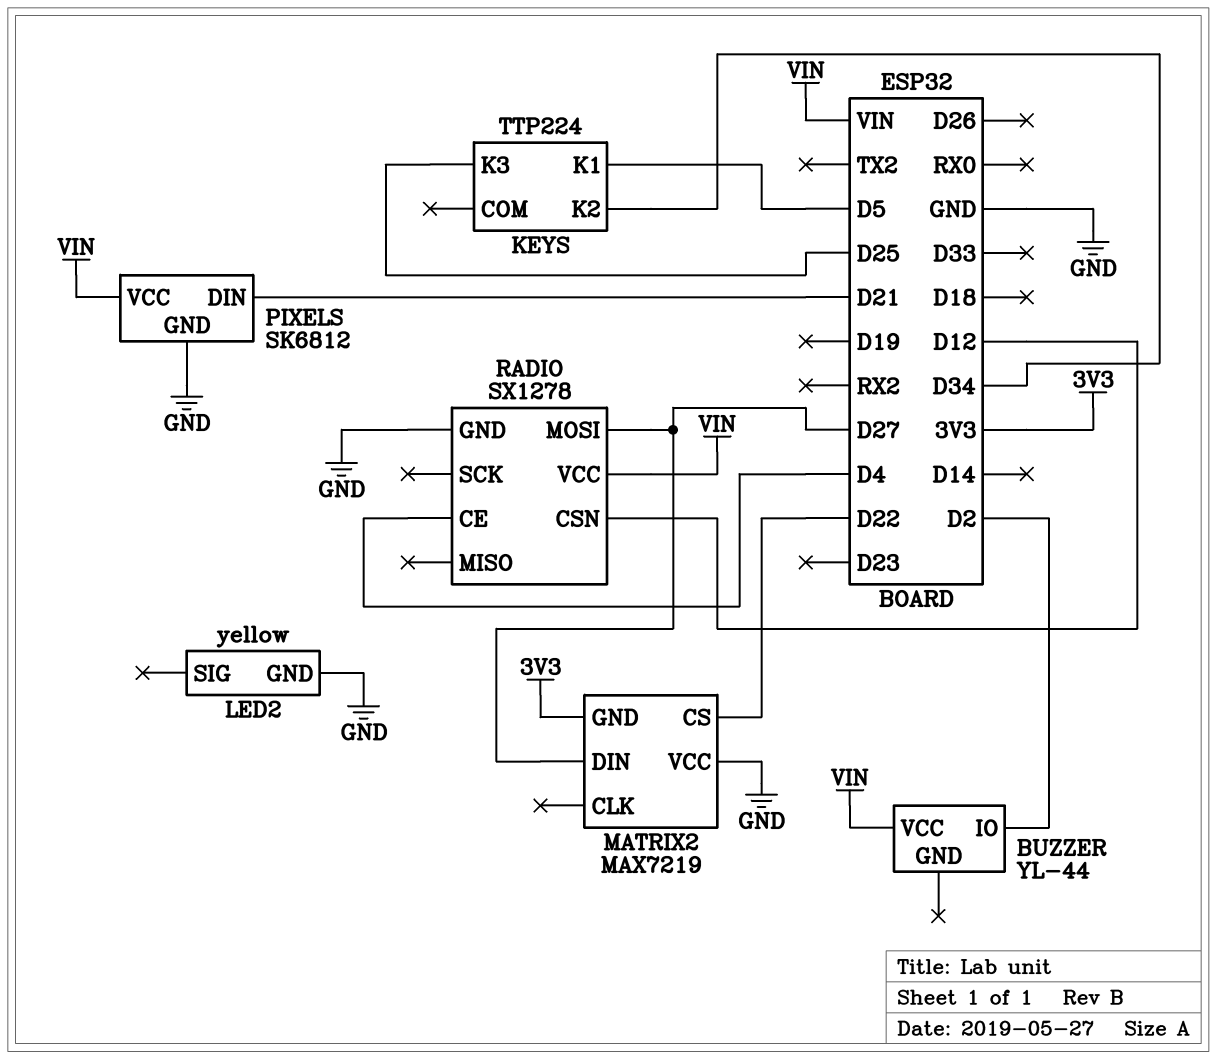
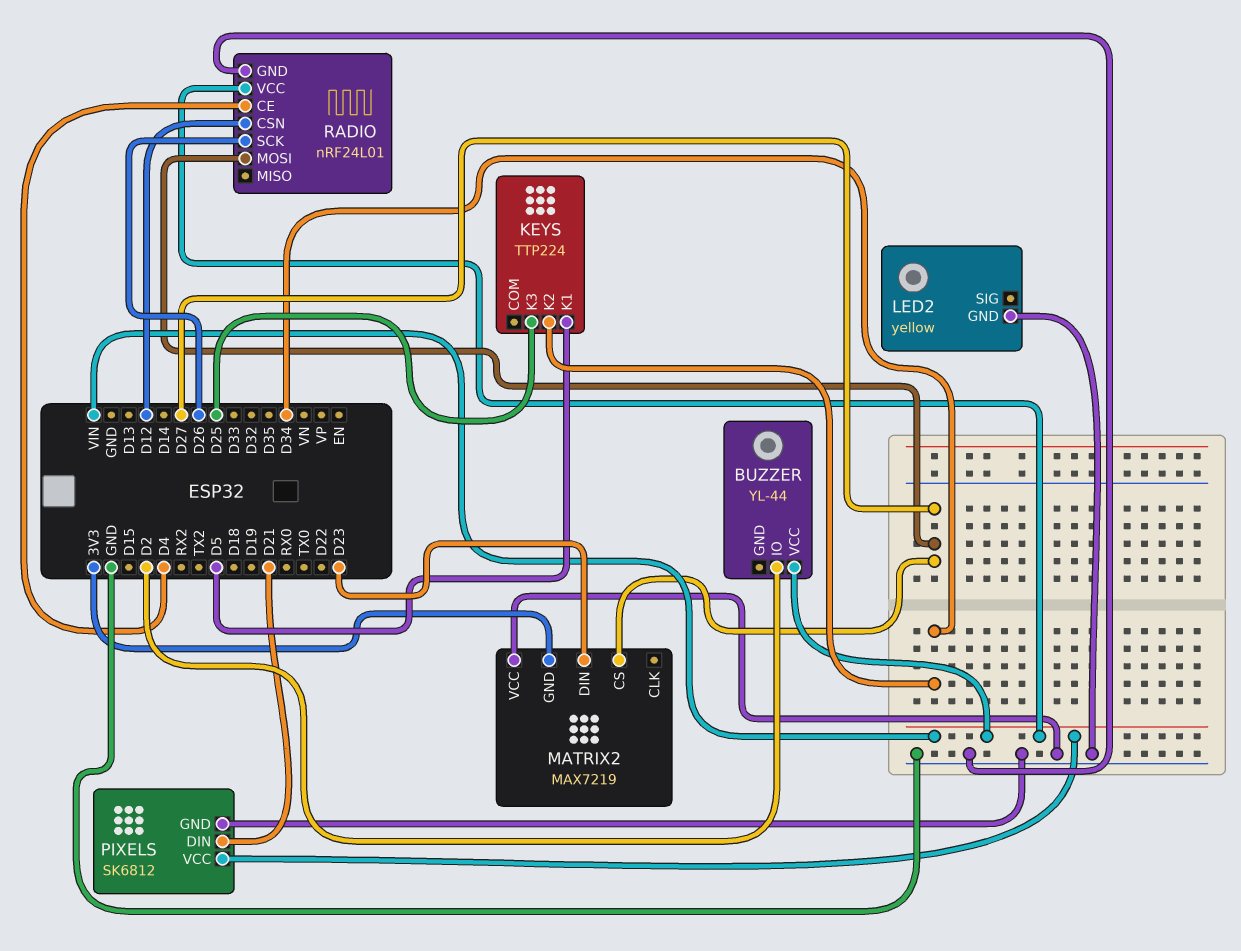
MATRIX2 pin CS: D22 -> D27
MATRIX2 pin DIN: D27 -> D23
RADIO: SX1278 -> nRF24L01
RADIO pin SCK: none -> D26

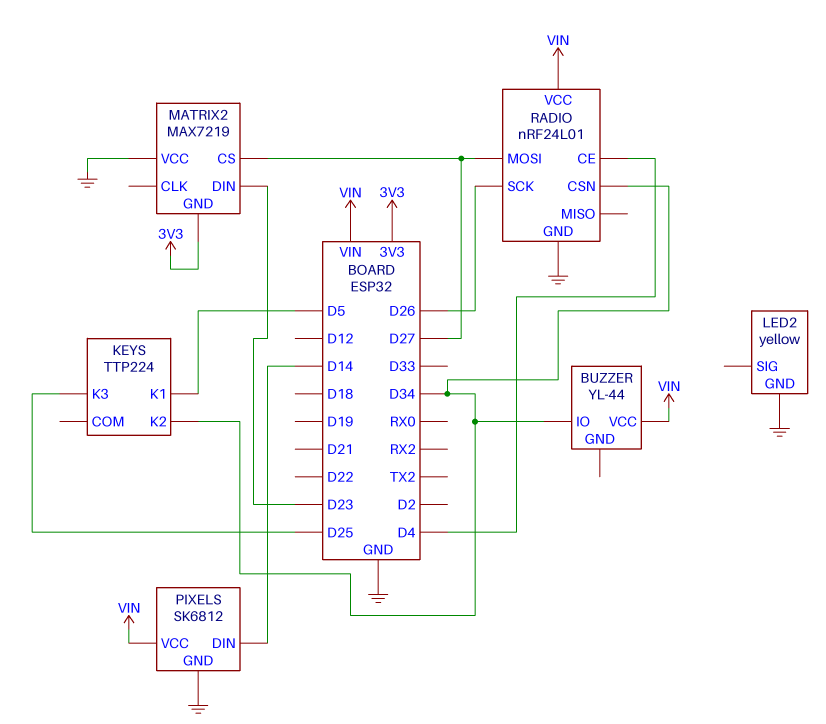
BUZZER pin IO: D2 -> D34
PIXELS pin DIN: D21 -> D14
RADIO pin CSN: D12 -> D34

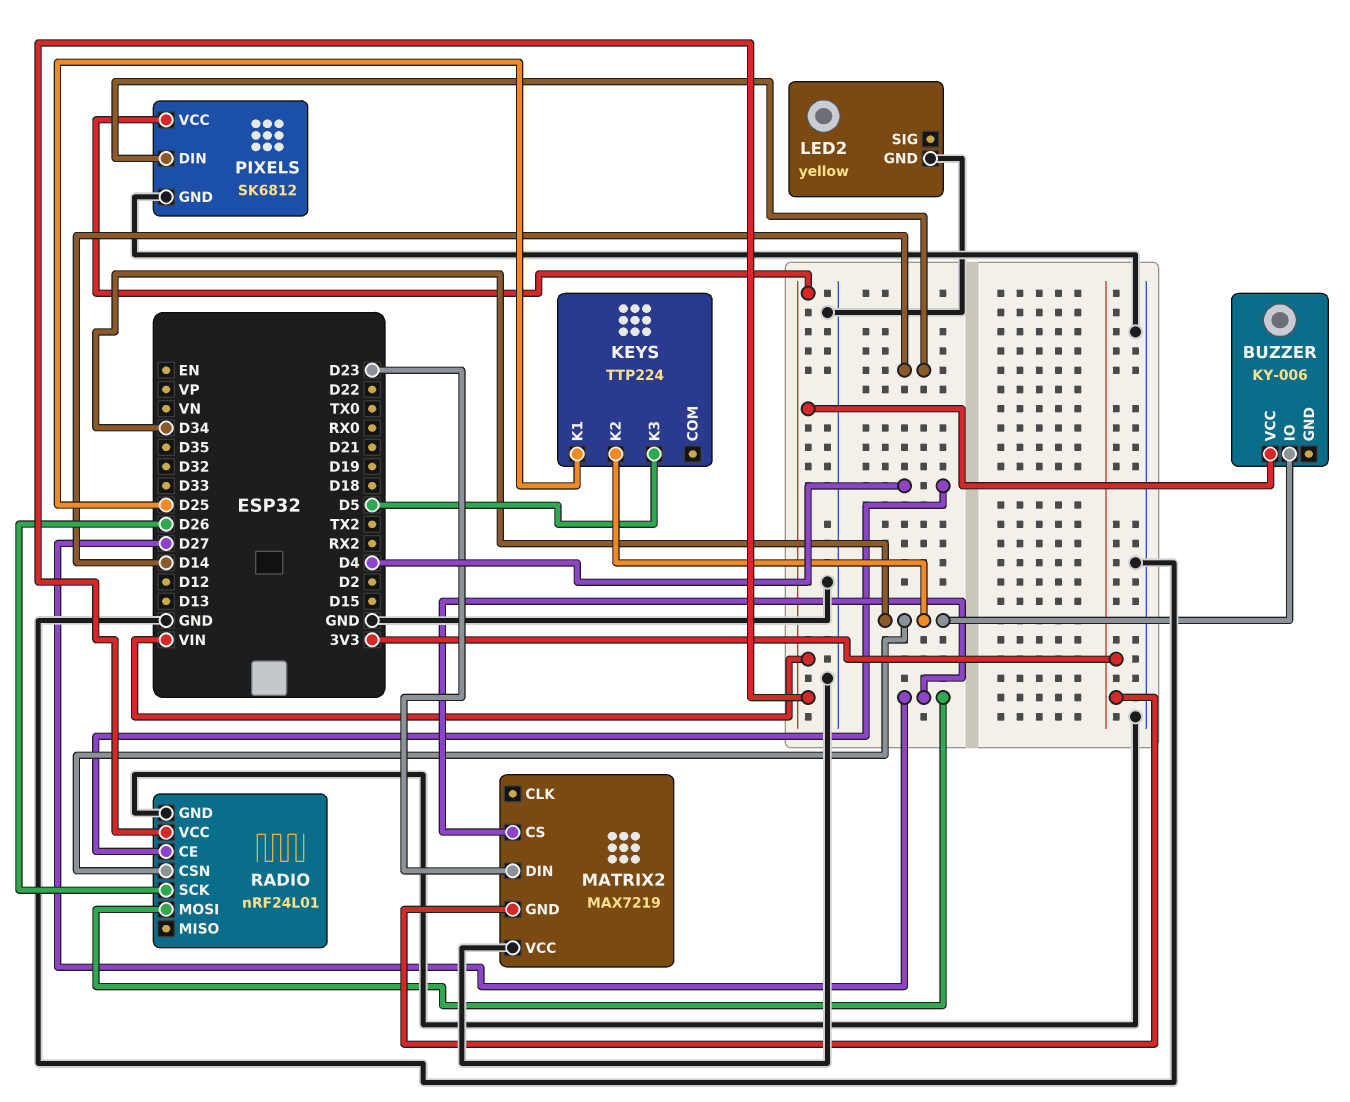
BUZZER: YL-44 -> KY-006
KEYS pin K1: D5 -> D25
KEYS pin K3: D25 -> D5

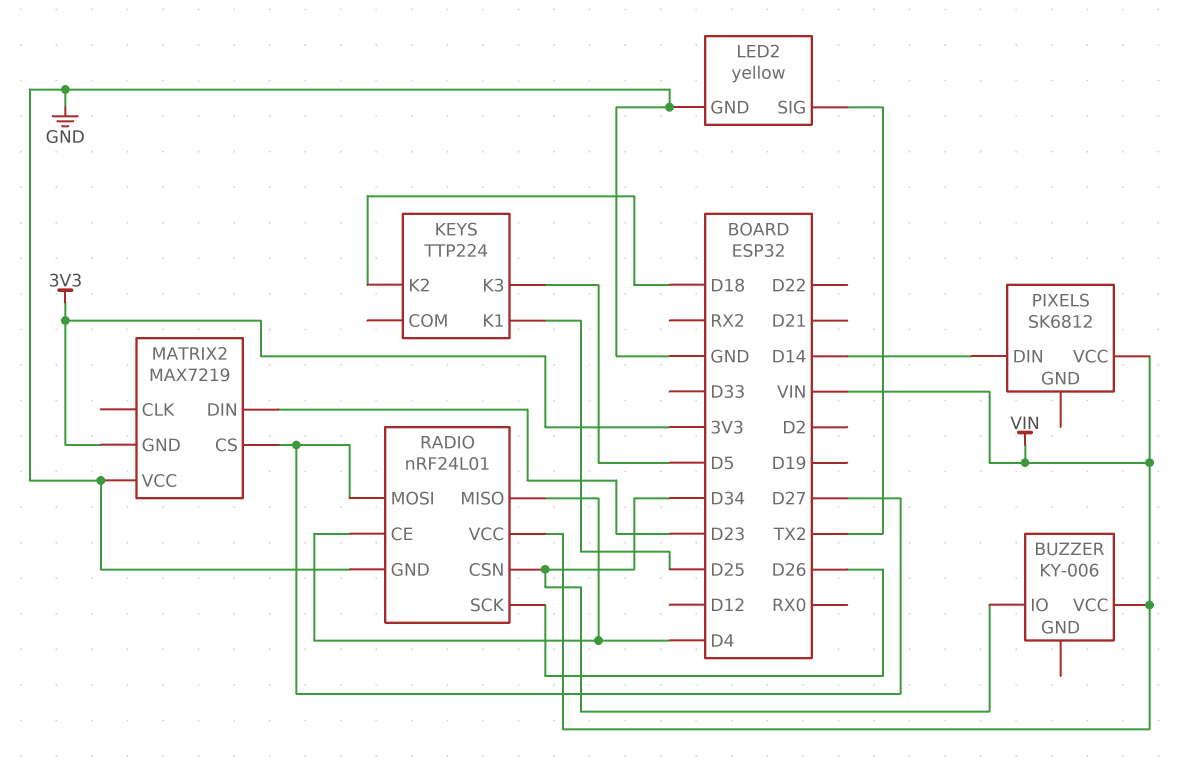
KEYS pin K2: D34 -> D18
LED2 pin SIG: none -> TX2
PIXELS pin GND: GND -> none
RADIO pin MISO: none -> D4

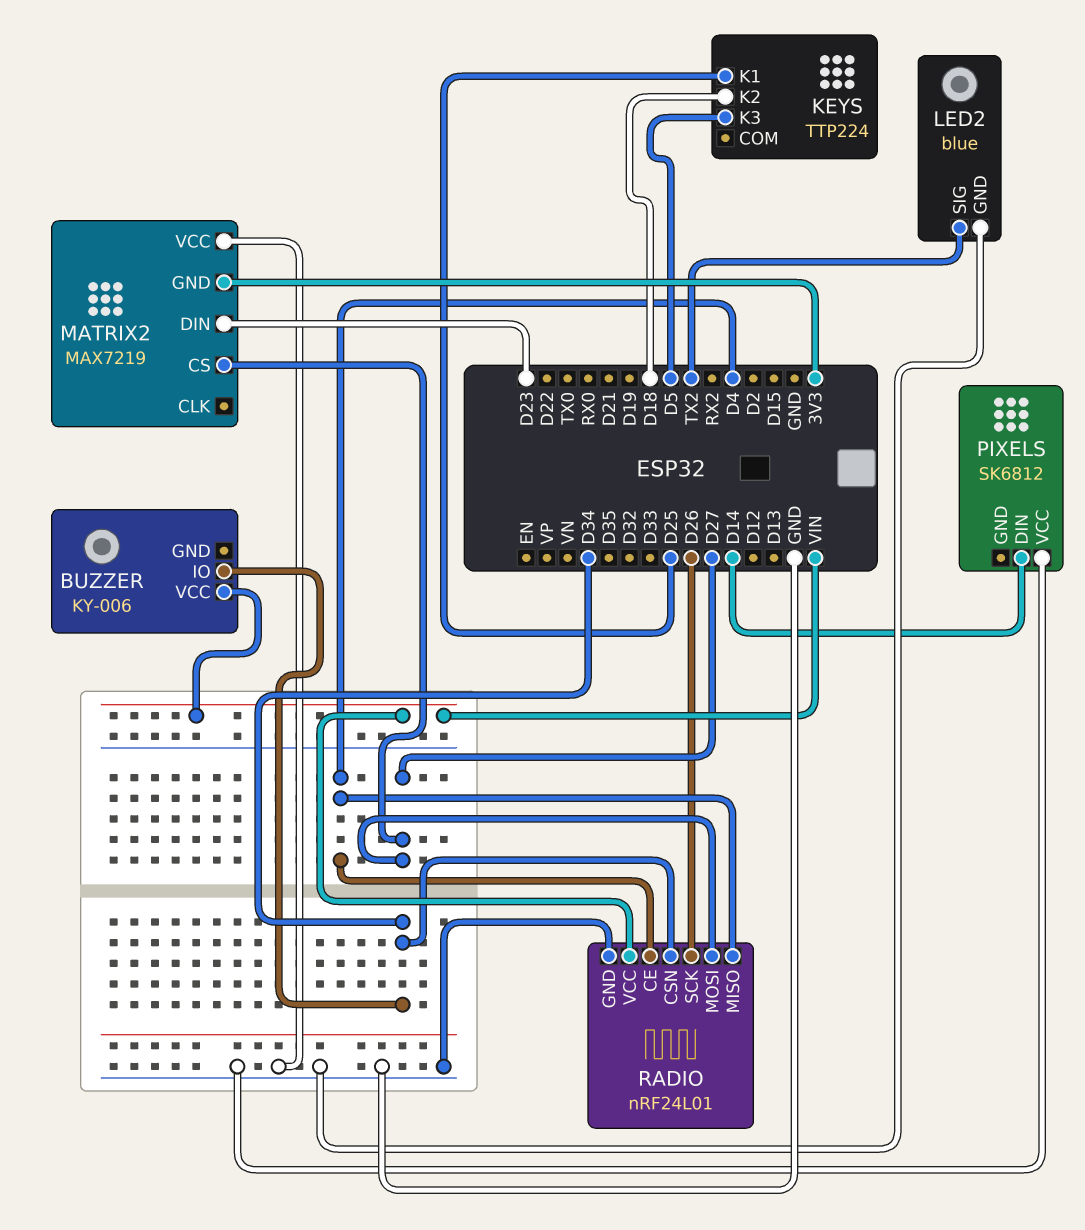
LED2: yellow -> blue
PIXELS pin VCC: VIN -> GND

